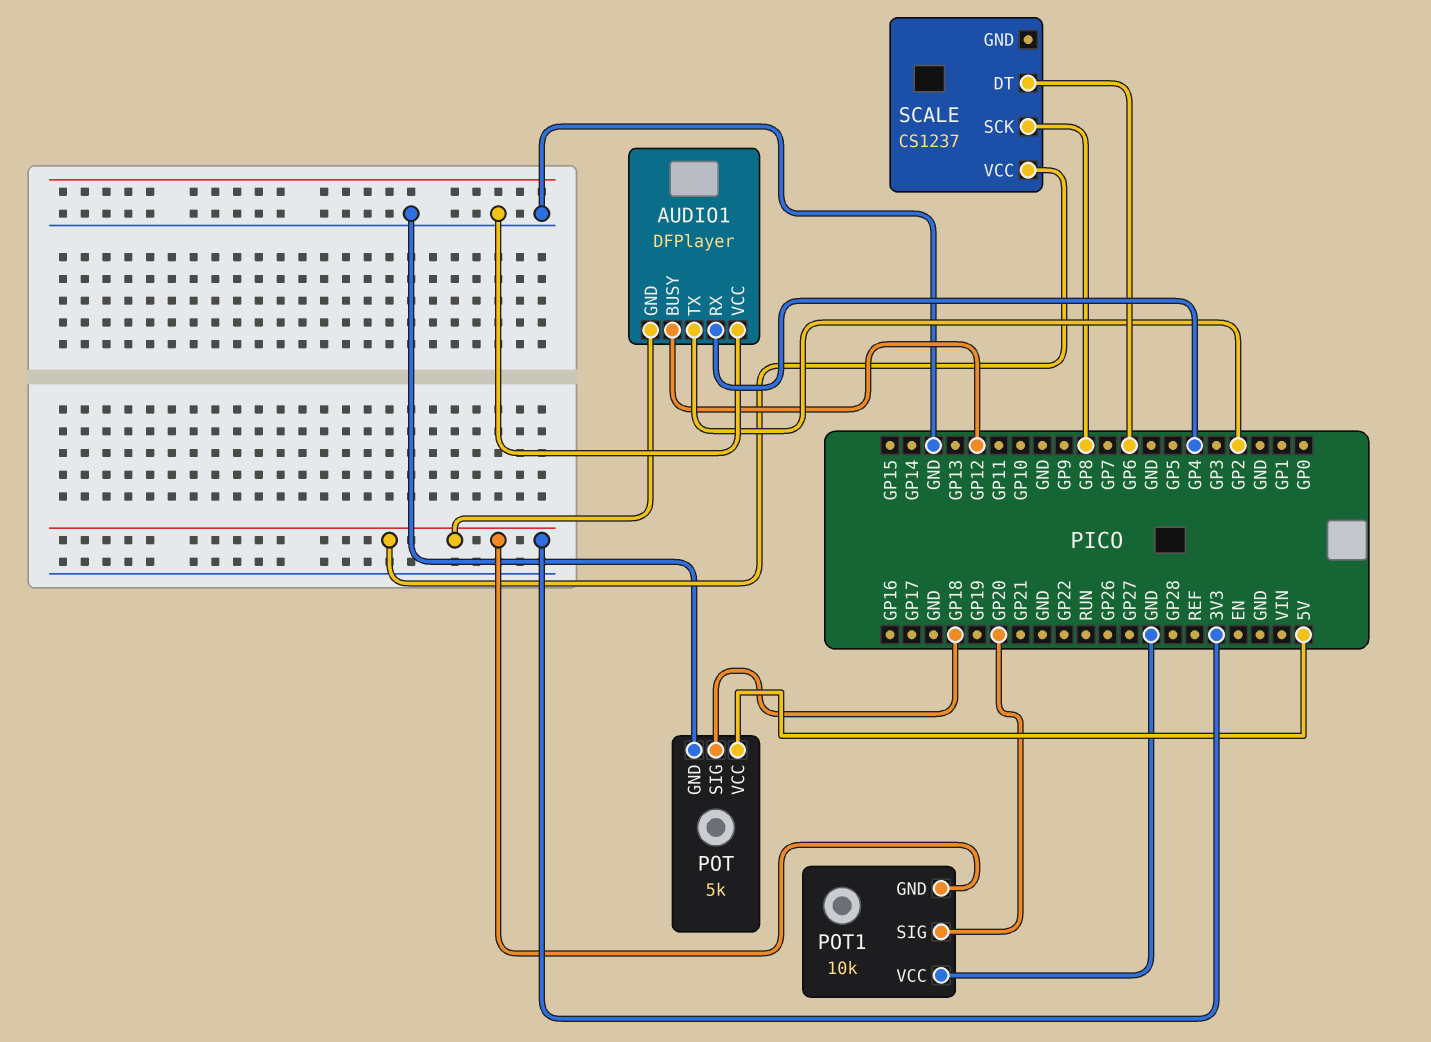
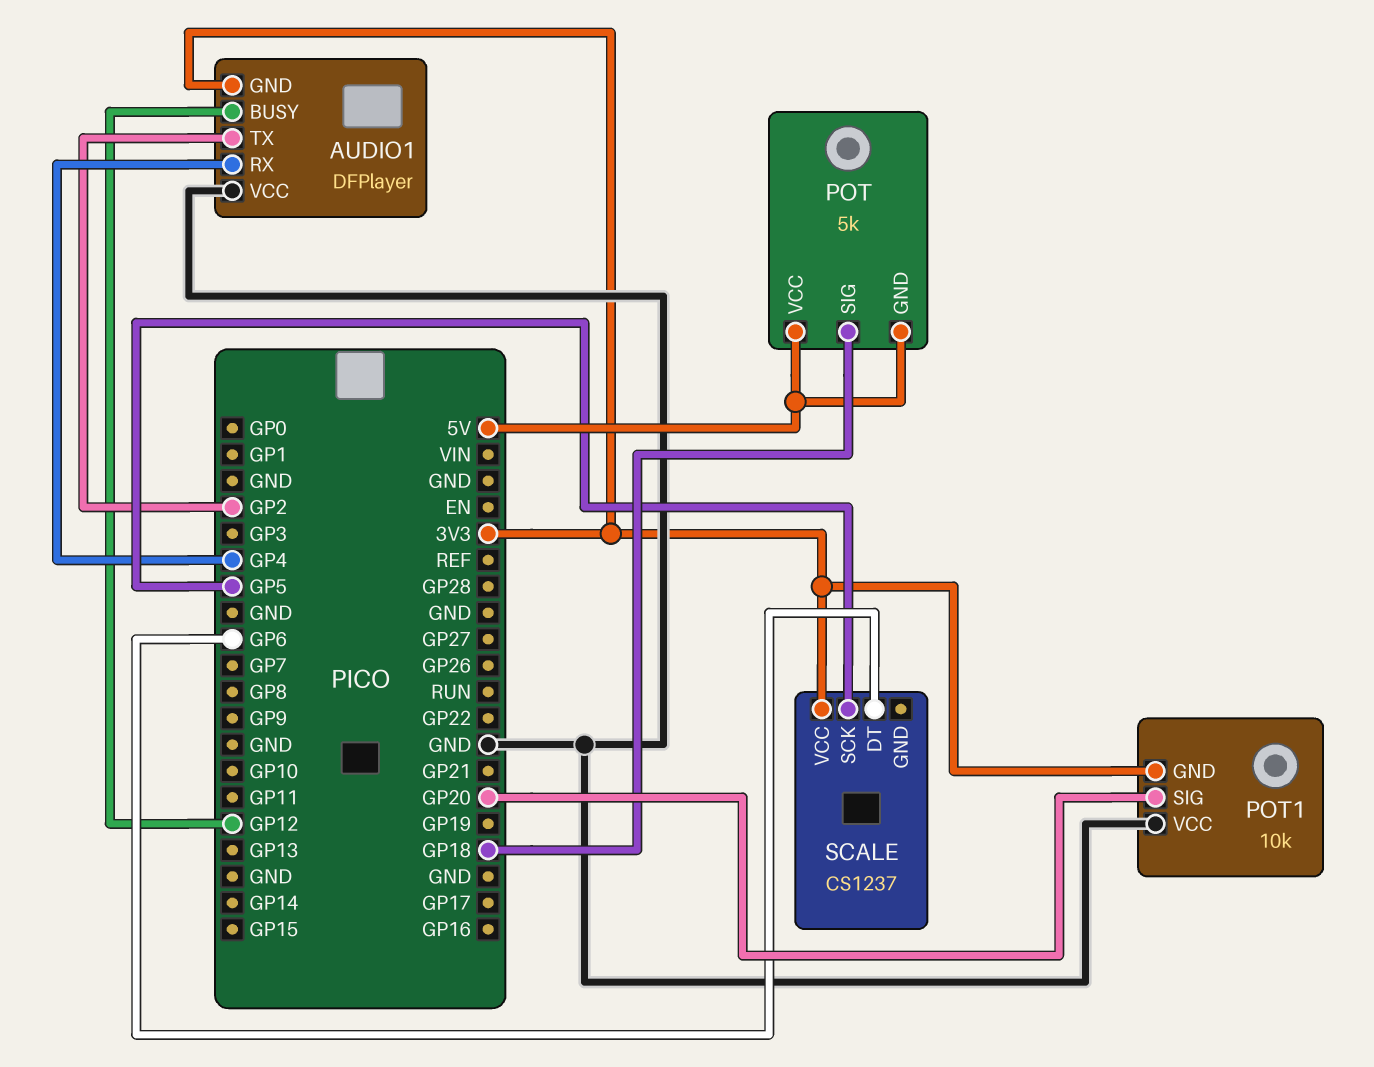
POT pin GND: GND -> 5V
SCALE pin SCK: GP8 -> GP5

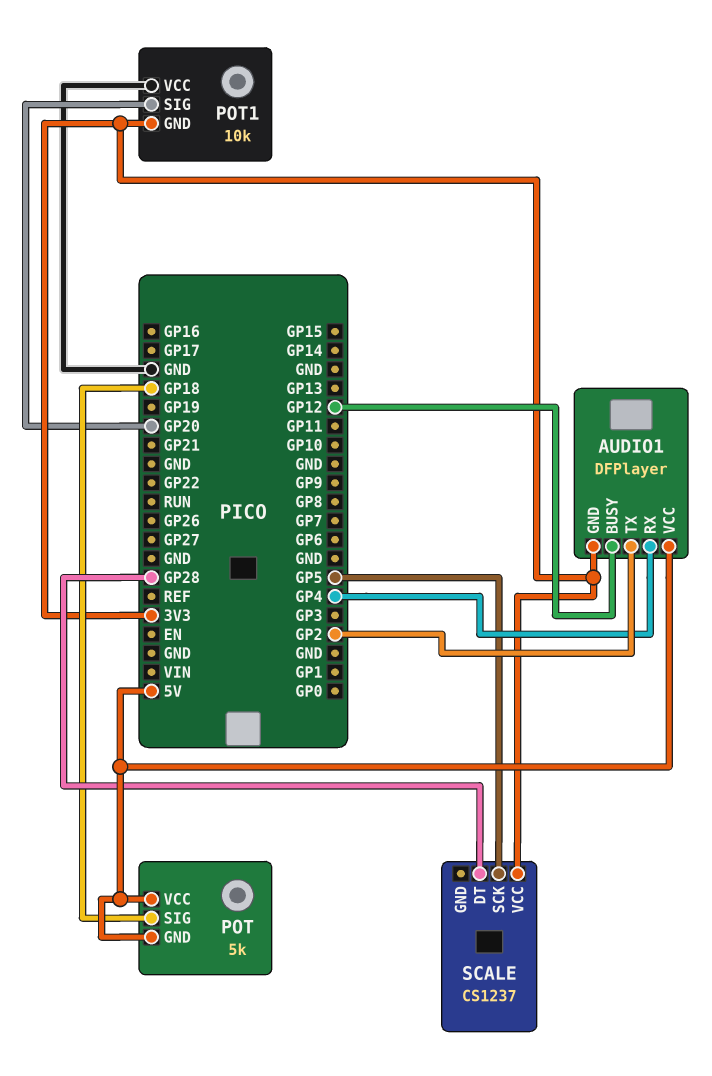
AUDIO1 pin VCC: GND -> 5V
SCALE pin DT: GP6 -> GP28

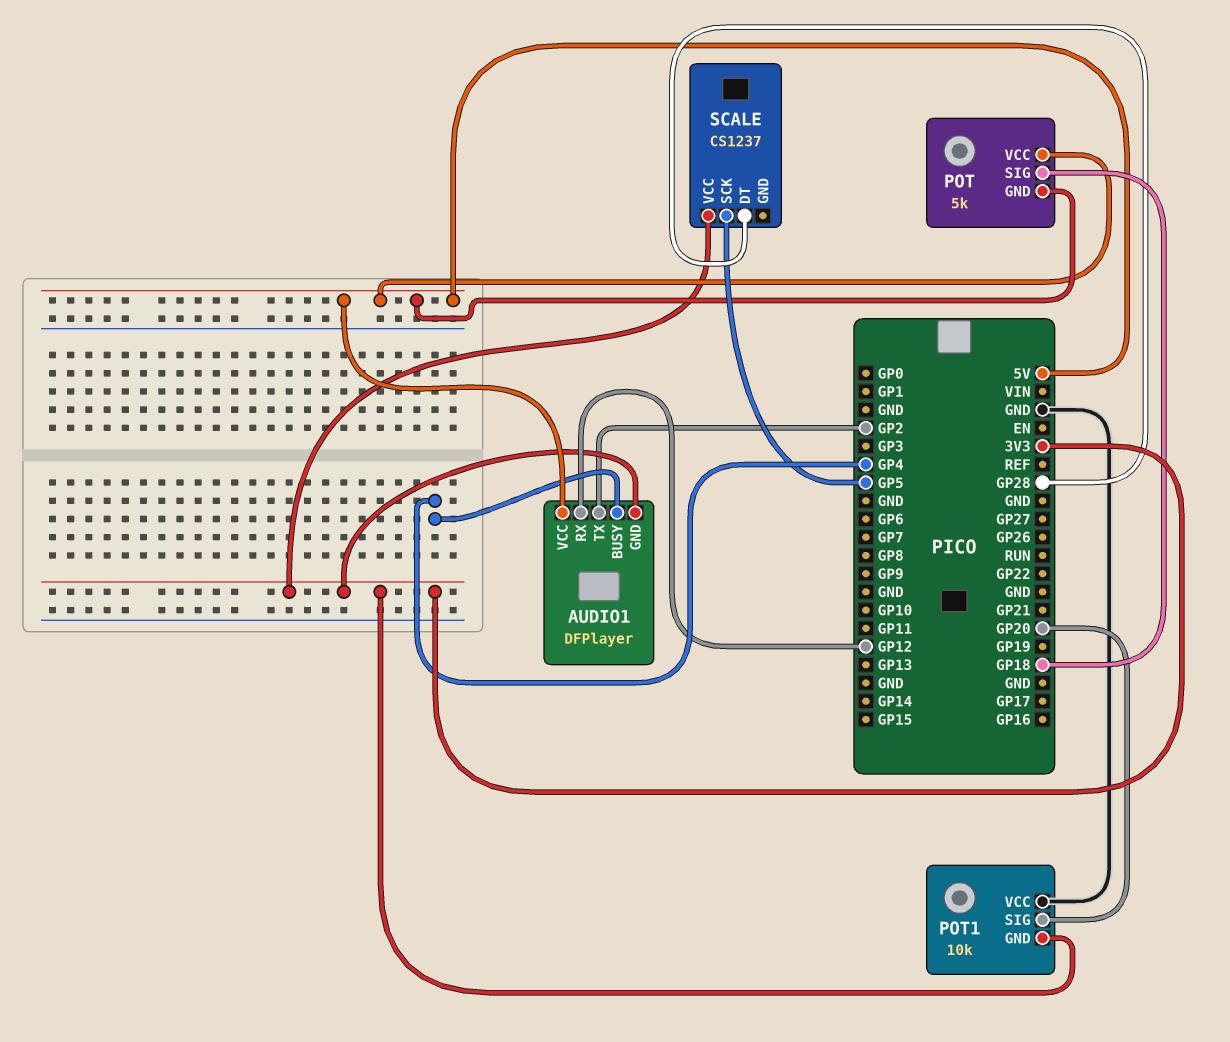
AUDIO1 pin BUSY: GP12 -> GP4
AUDIO1 pin RX: GP4 -> GP12

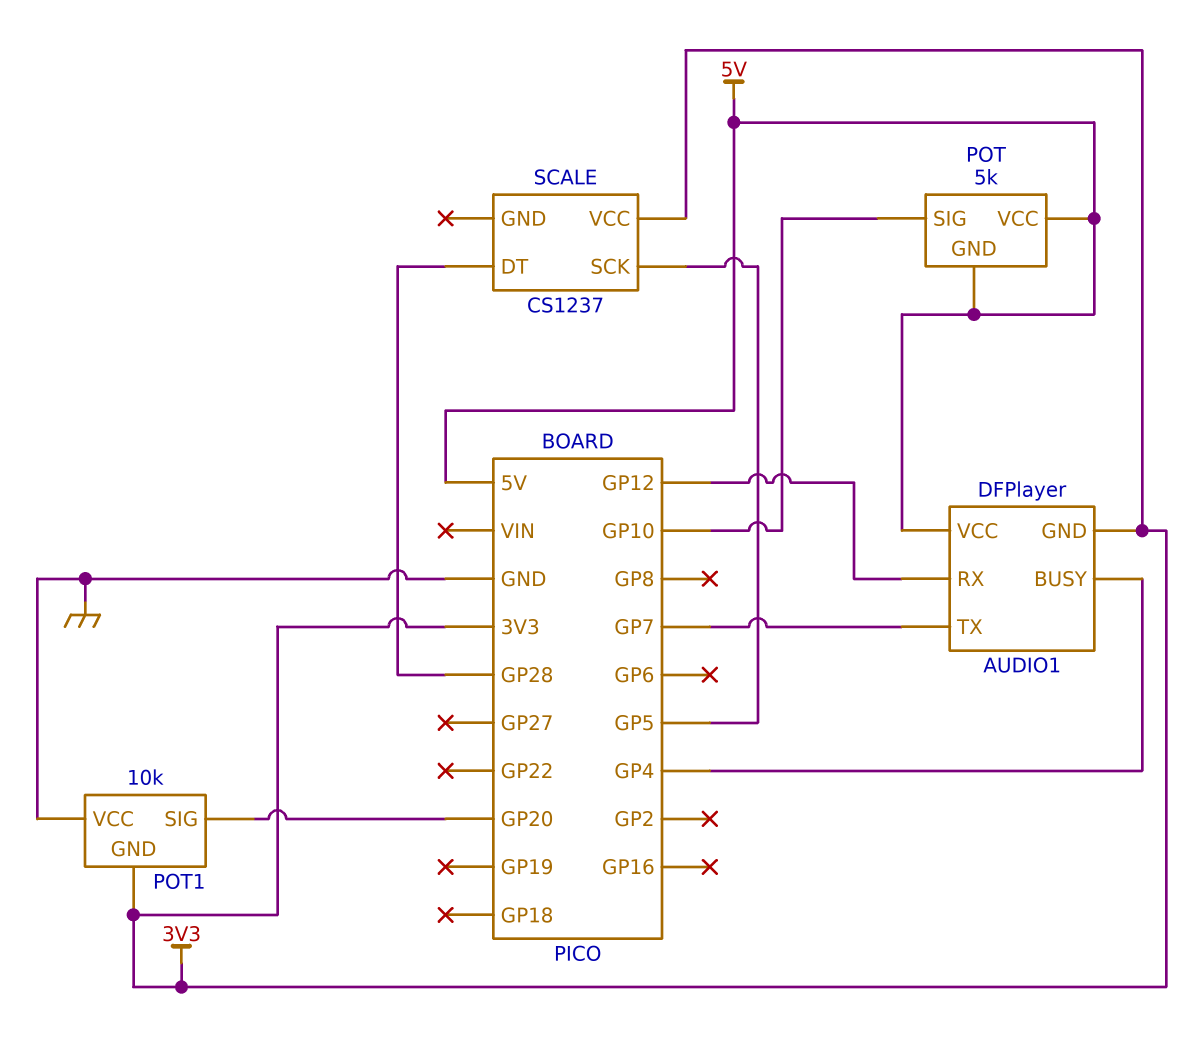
AUDIO1 pin TX: GP2 -> GP7
POT pin SIG: GP18 -> GP10

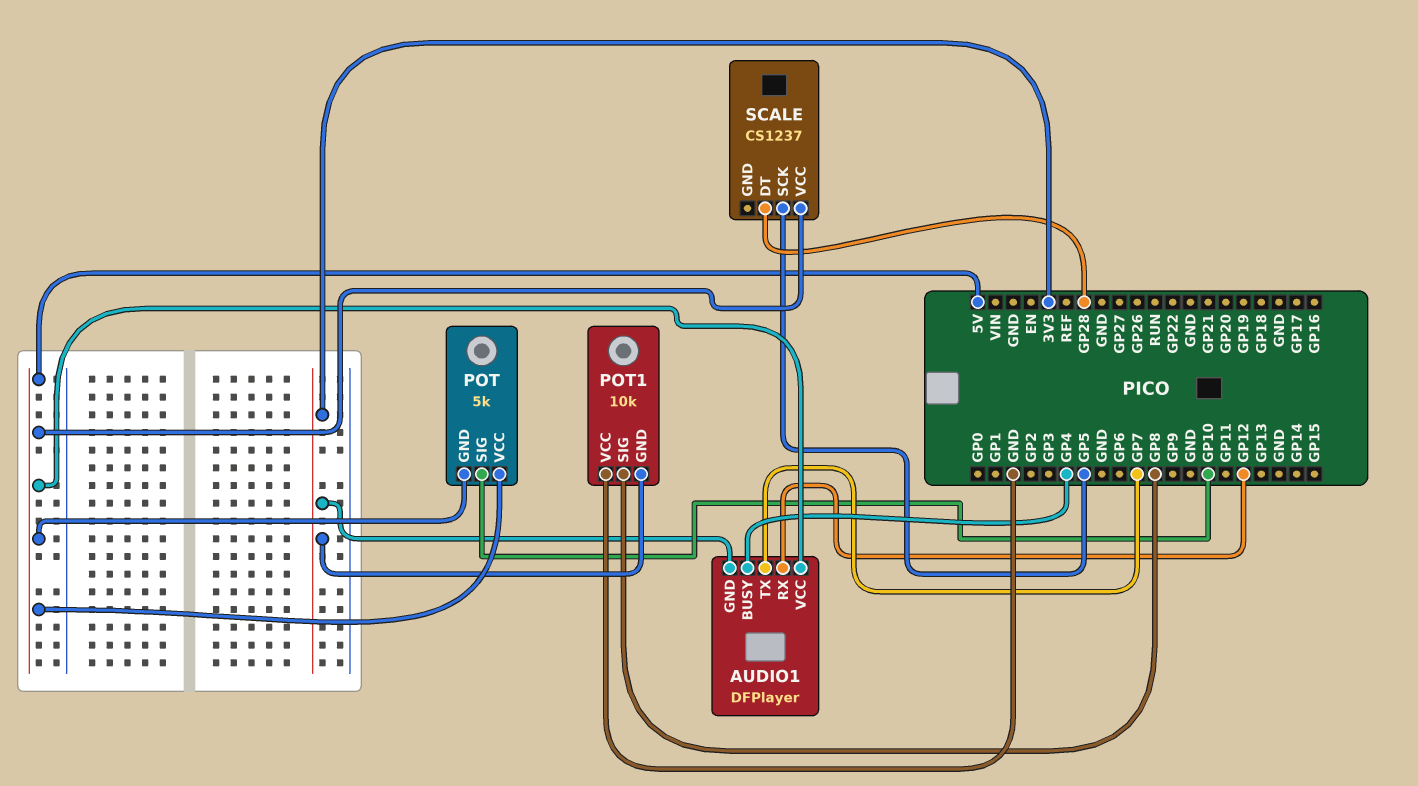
POT1 pin SIG: GP20 -> GP8
SCALE pin VCC: 3V3 -> 5V

